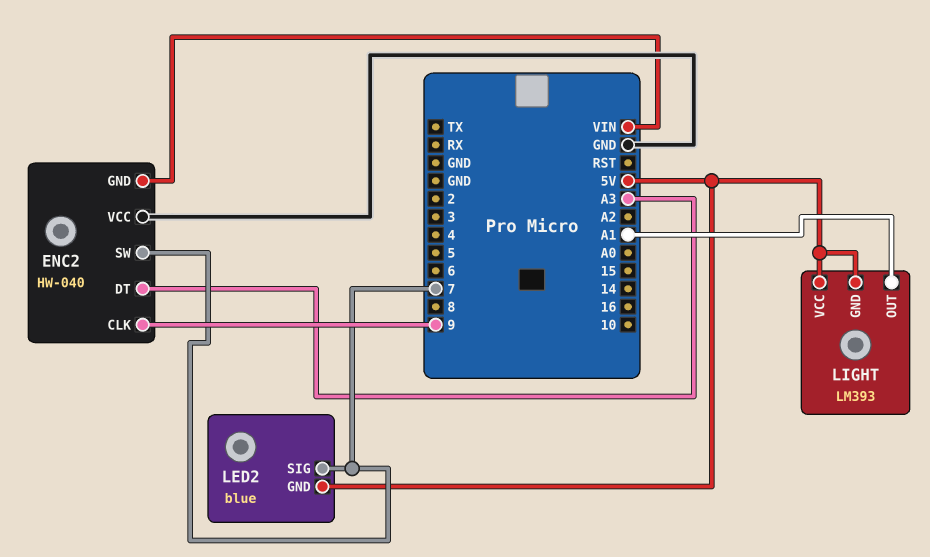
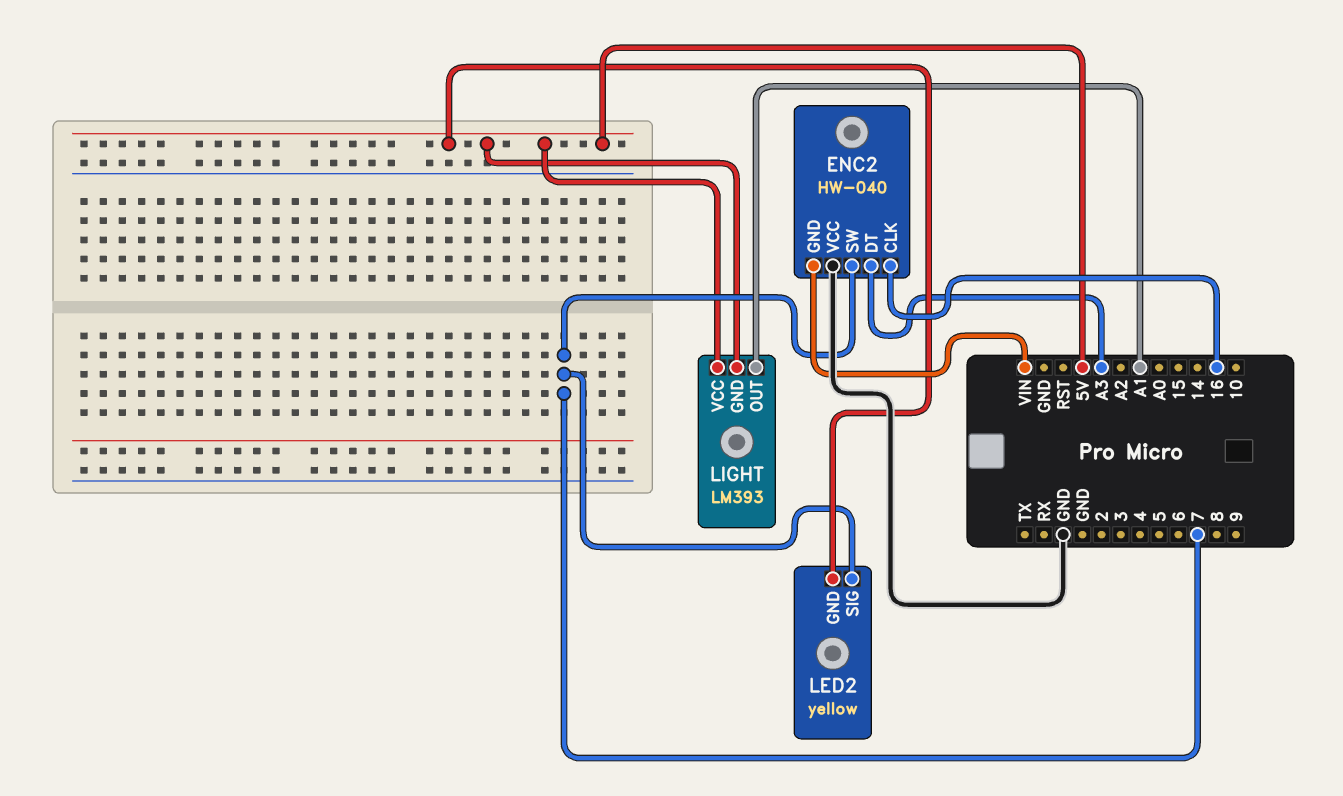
ENC2 pin CLK: 9 -> 16
LED2: blue -> yellow

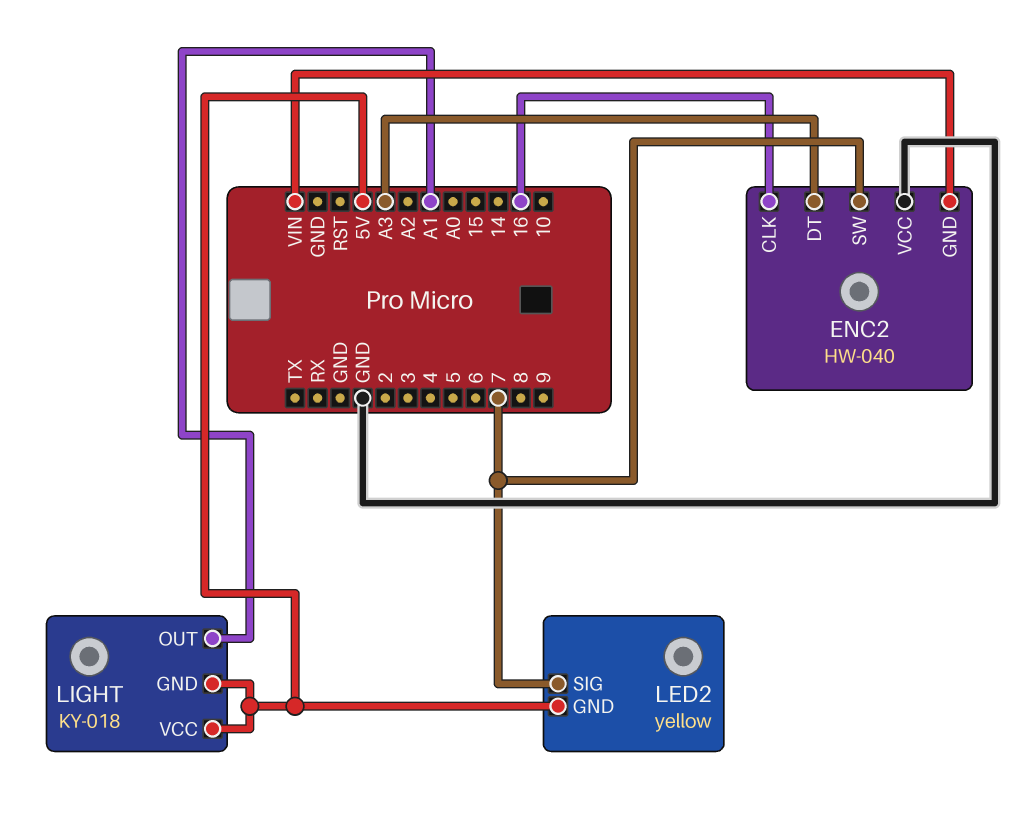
LIGHT: LM393 -> KY-018

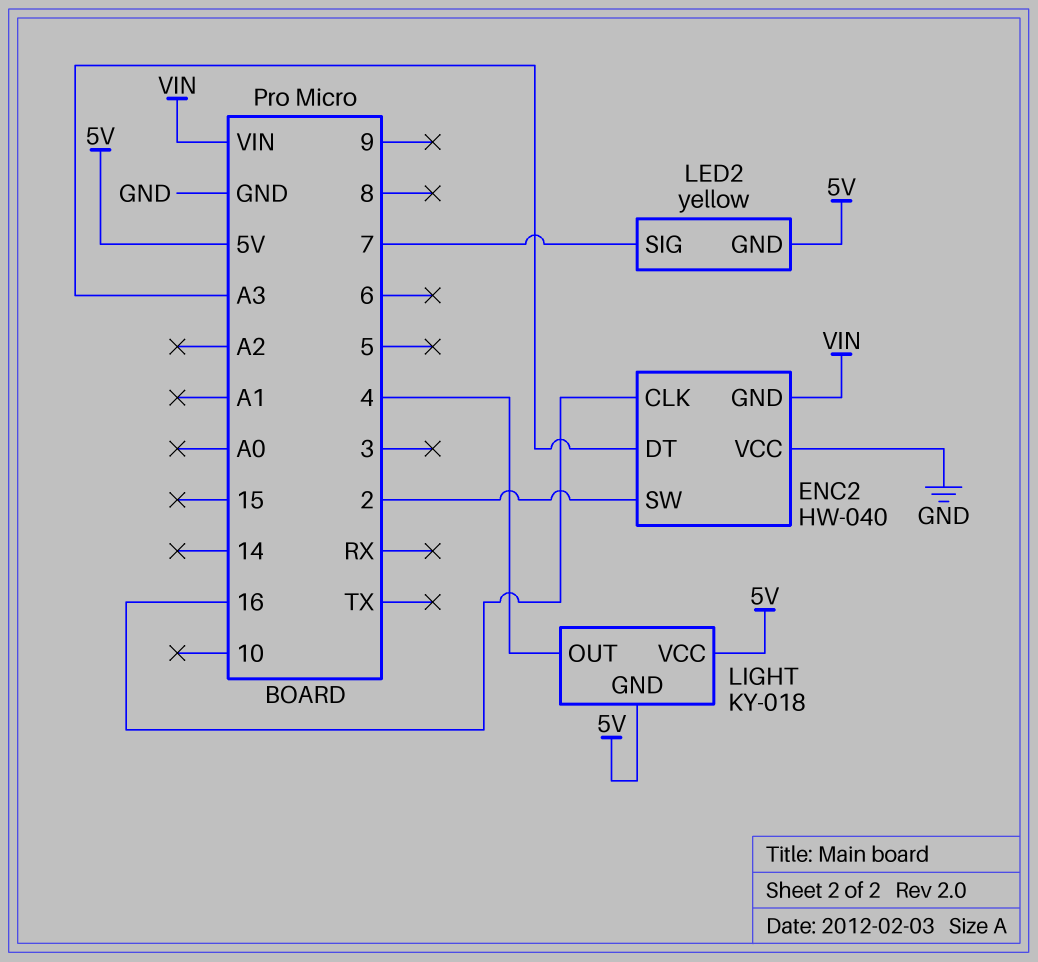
ENC2 pin SW: 7 -> 2
LIGHT pin OUT: A1 -> 4

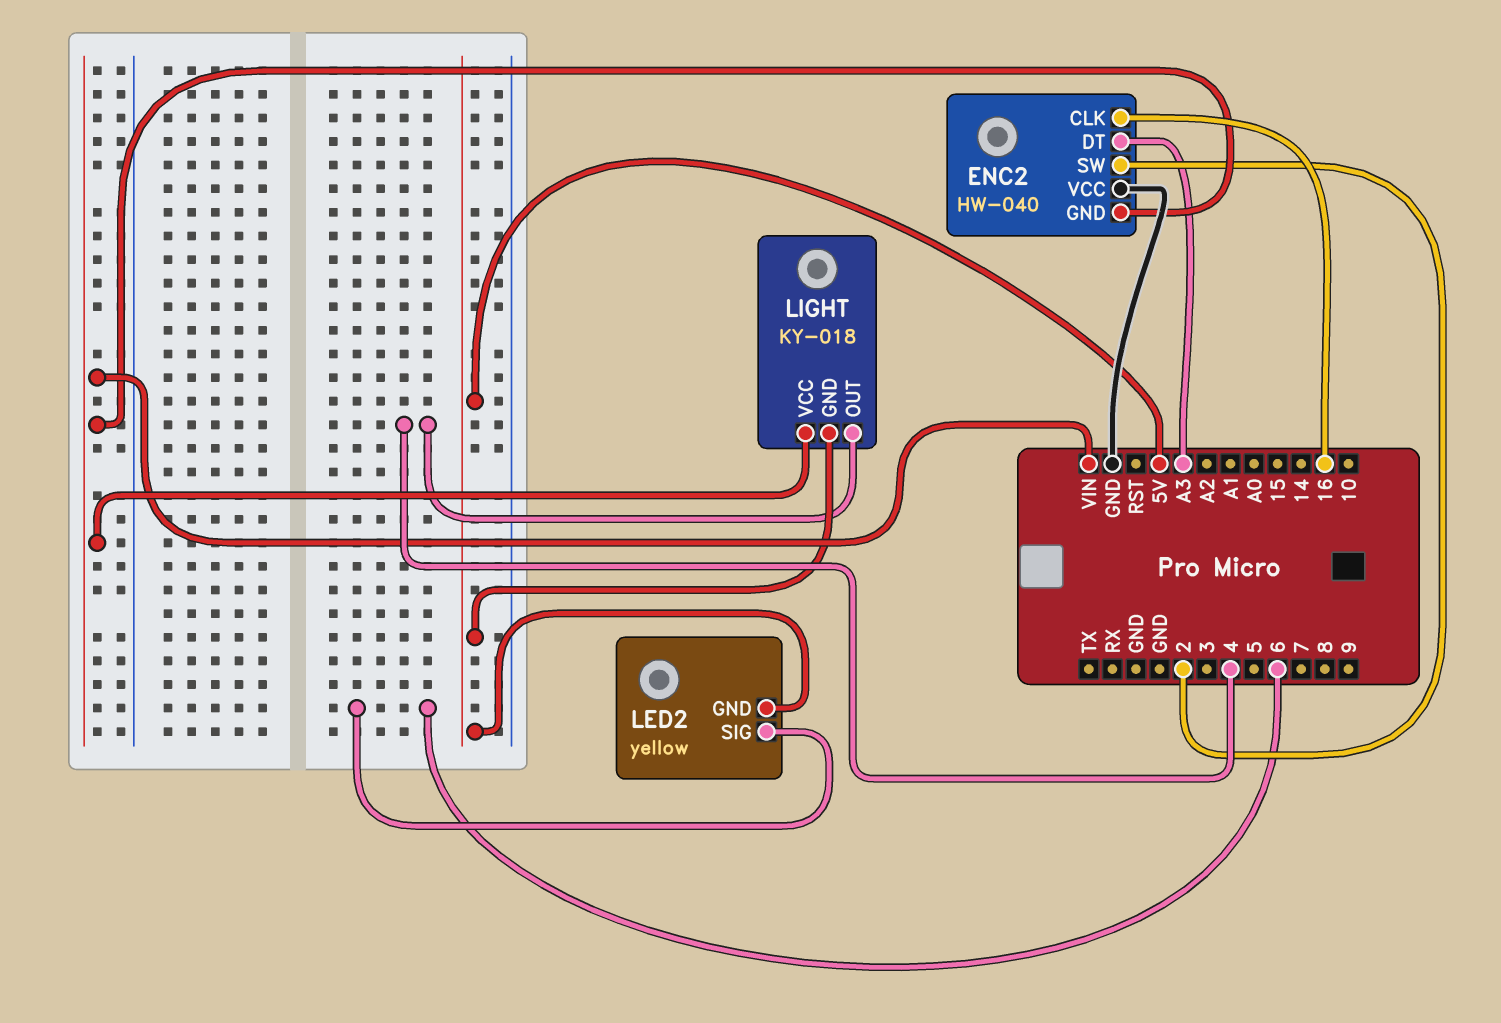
LED2 pin SIG: 7 -> 6
LIGHT pin VCC: 5V -> VIN

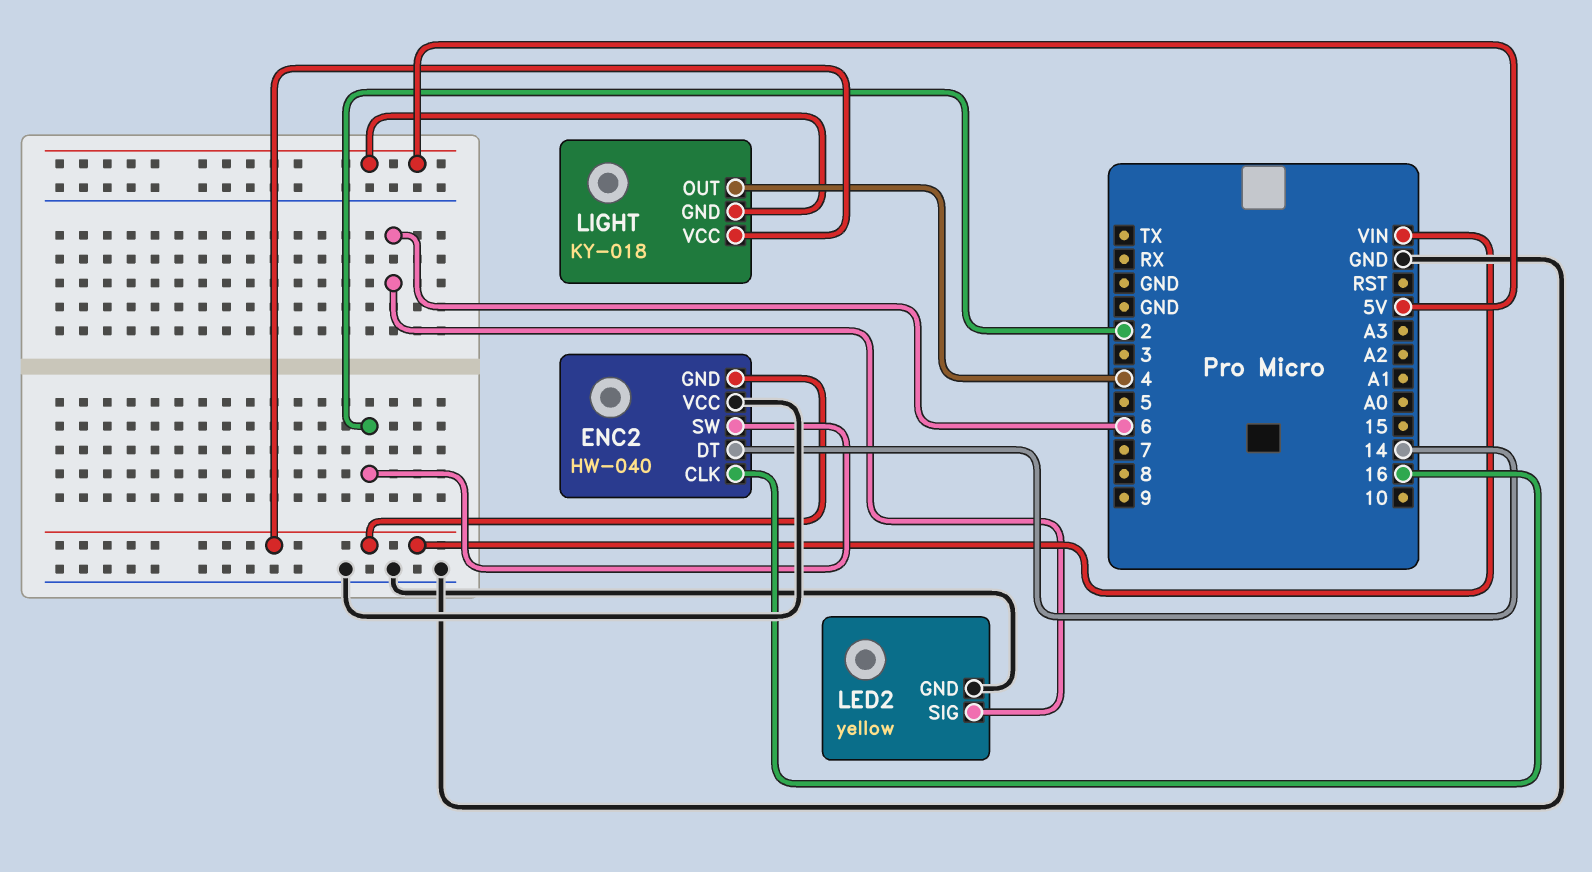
ENC2 pin DT: A3 -> 14
LED2 pin GND: 5V -> GND

